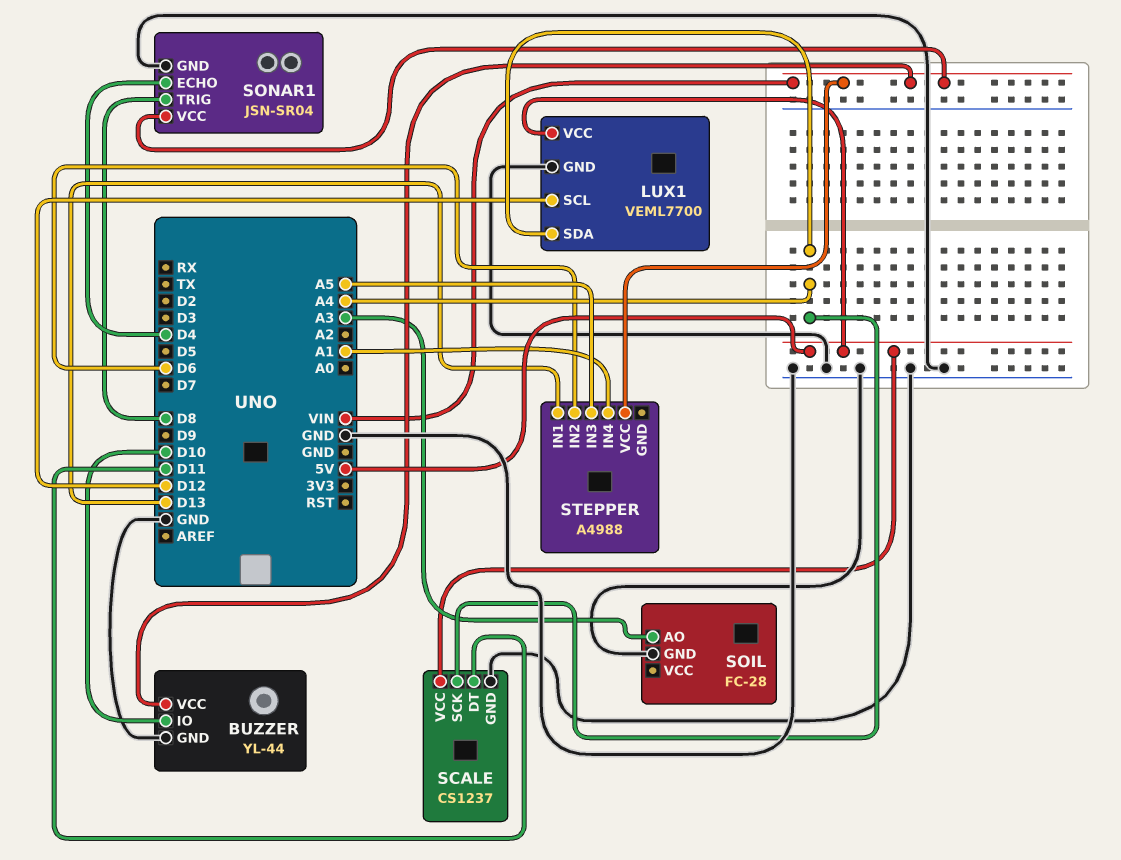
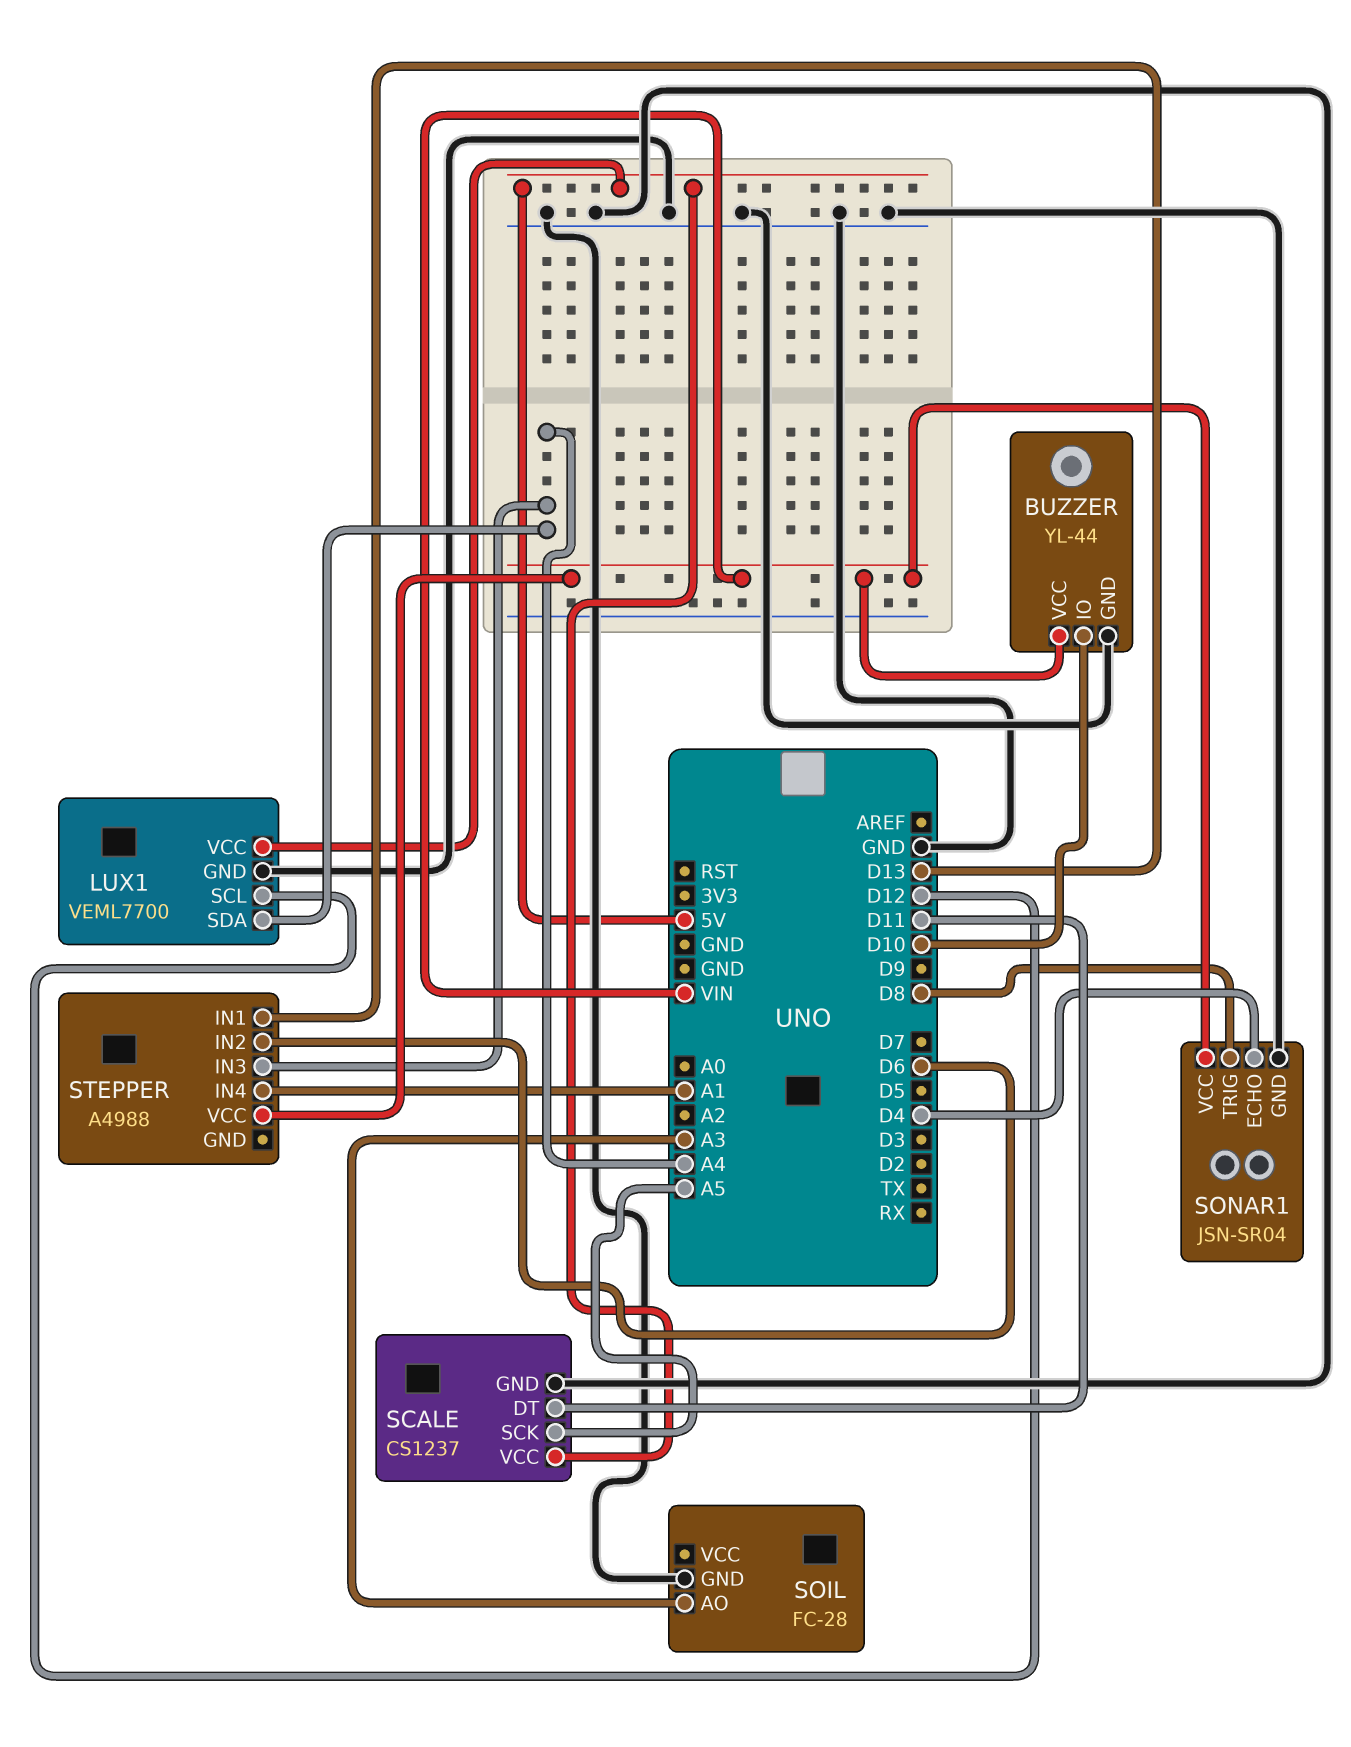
SCALE pin SCK: A4 -> A5
STEPPER pin IN3: A5 -> A4

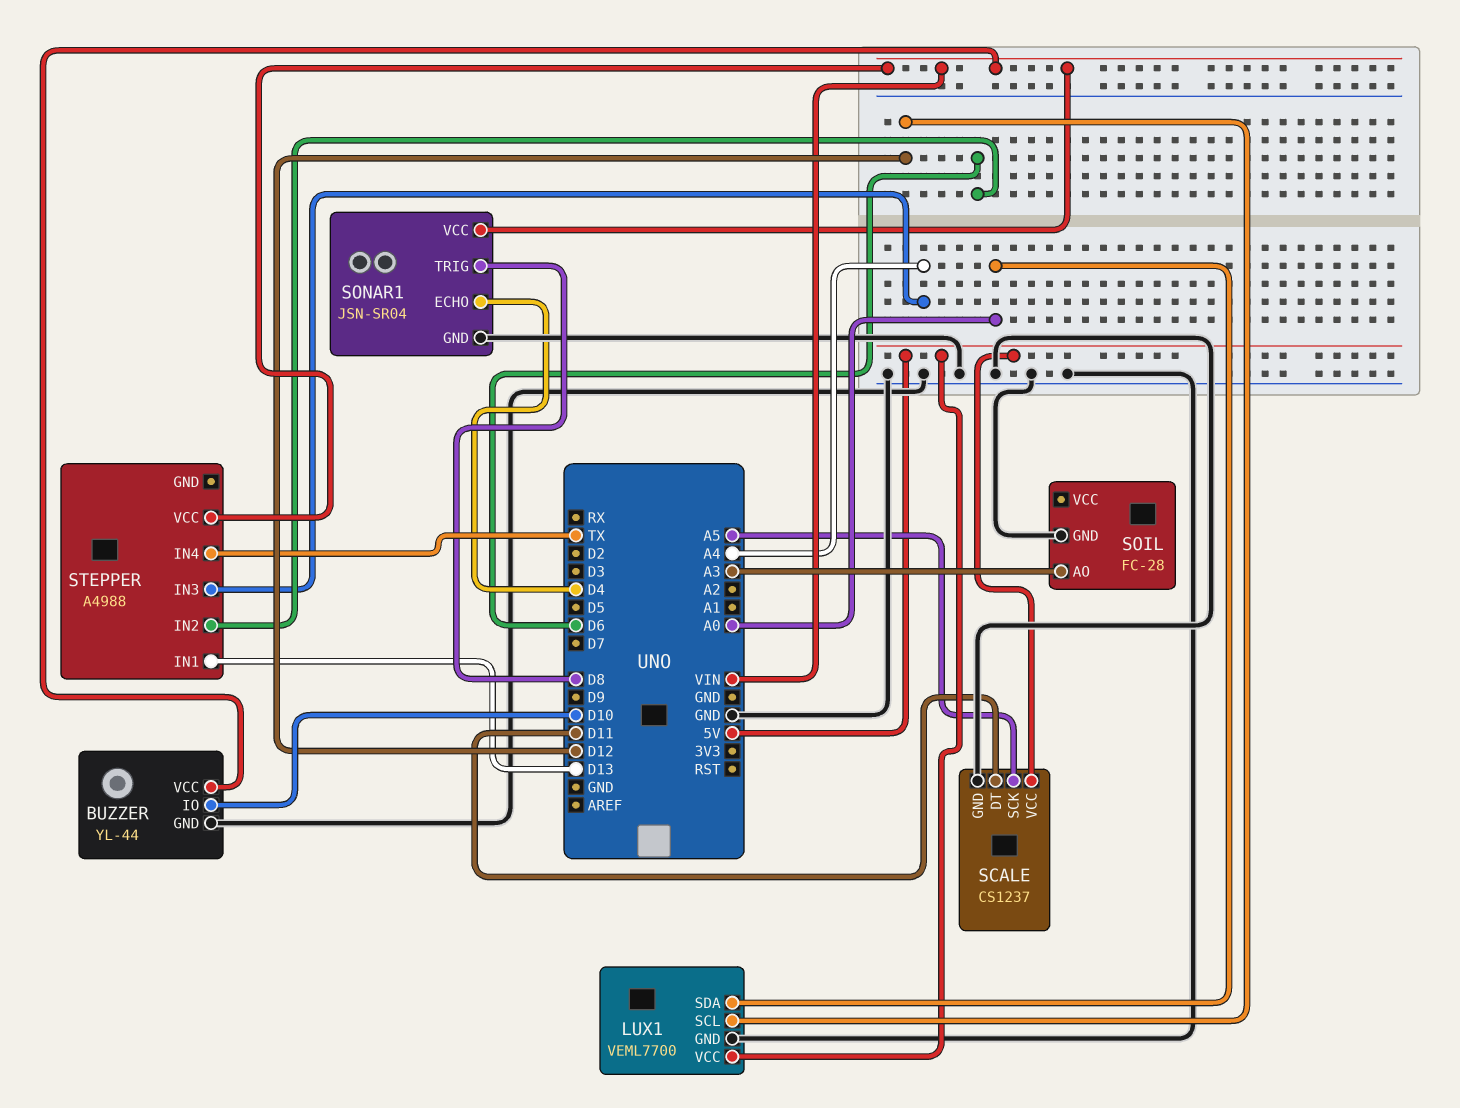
LUX1 pin SDA: A4 -> A0
STEPPER pin IN4: A1 -> TX

